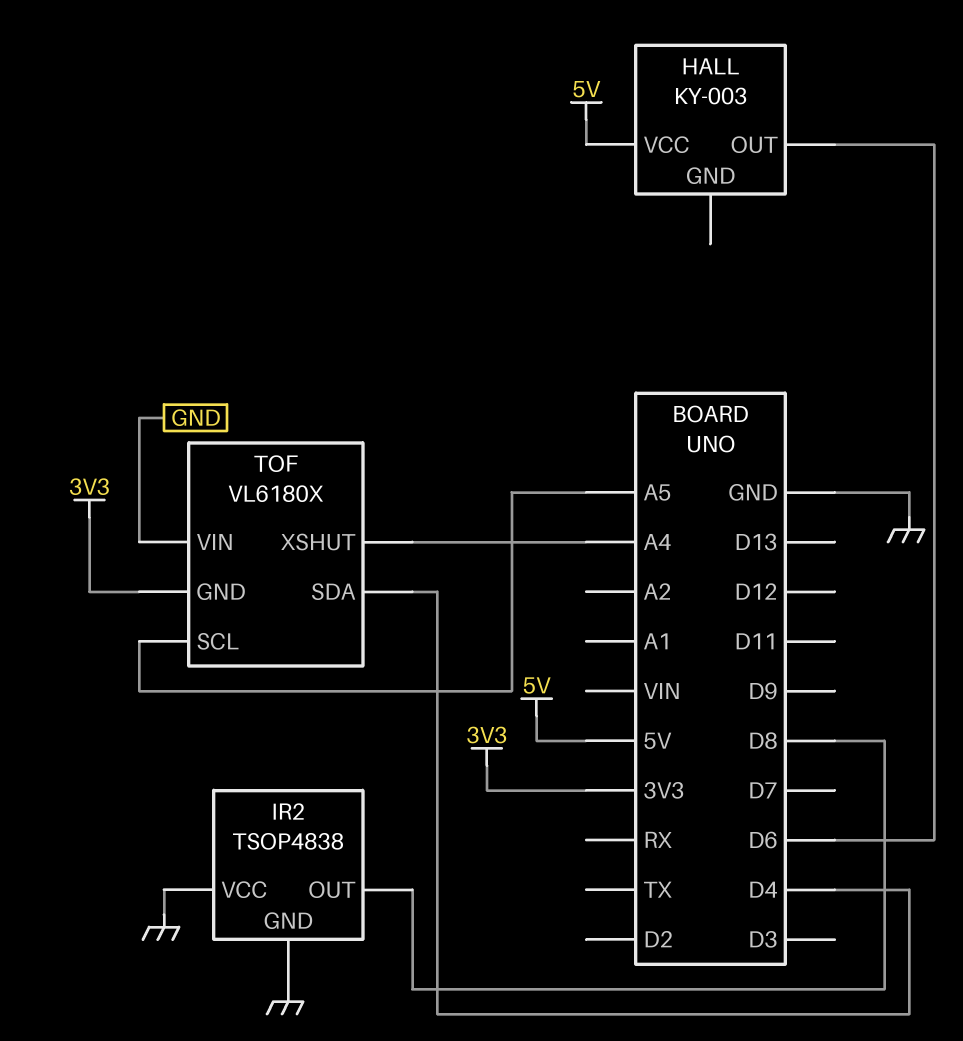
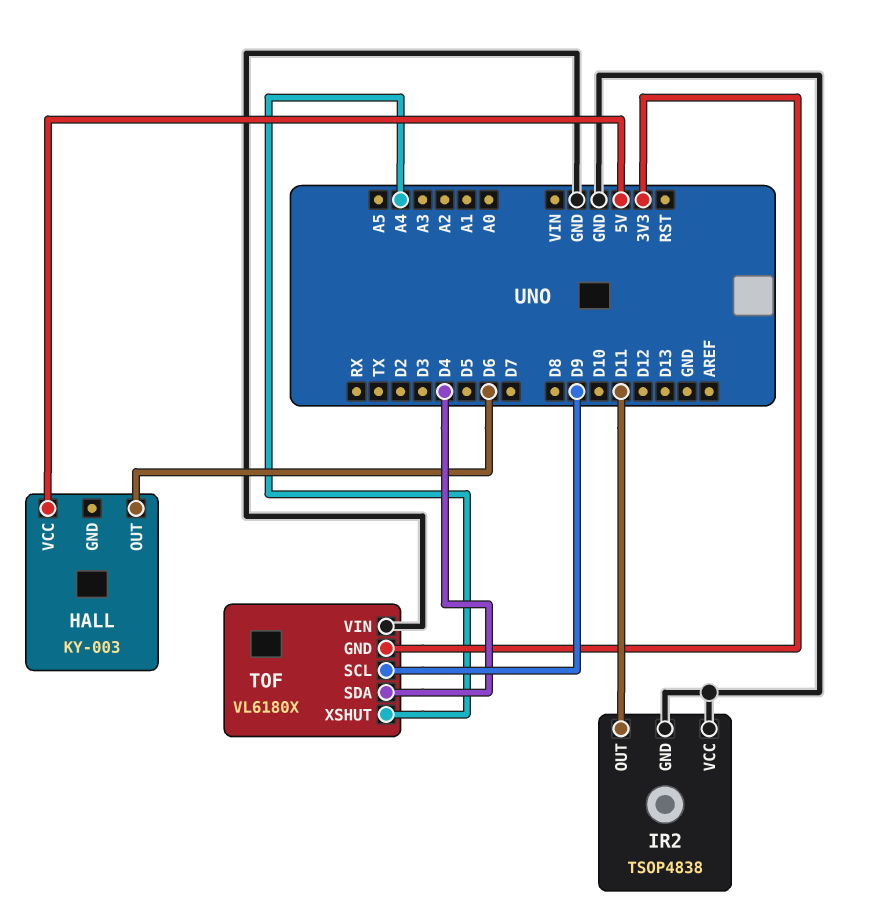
IR2 pin OUT: D8 -> D11
TOF pin SCL: A5 -> D9

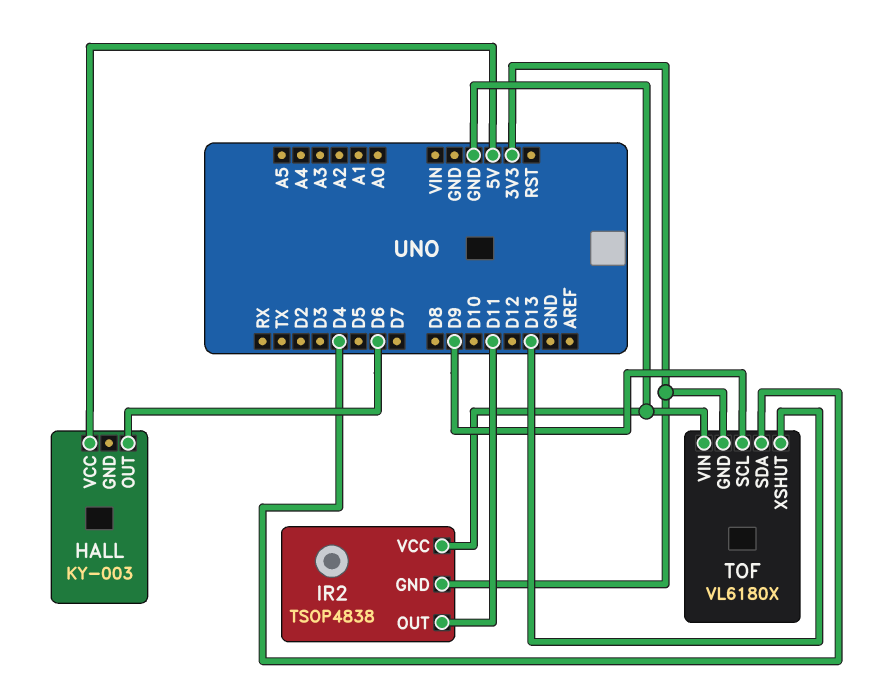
IR2 pin GND: GND -> 3V3
TOF pin XSHUT: A4 -> D13

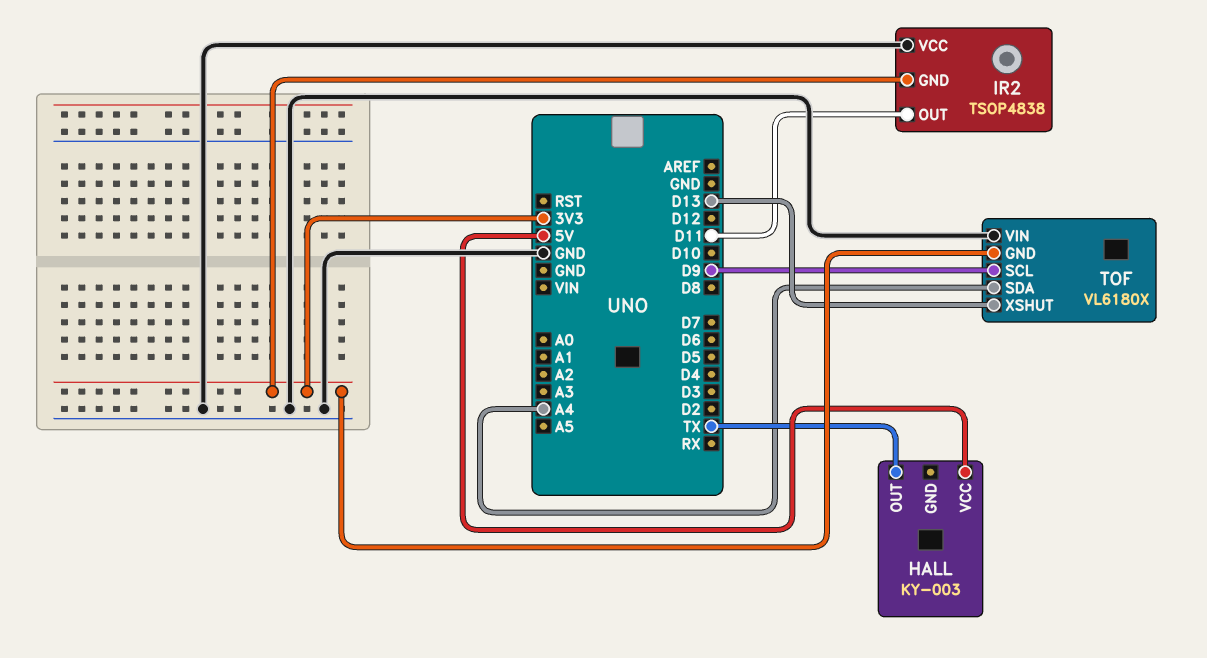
HALL pin OUT: D6 -> TX
TOF pin SDA: D4 -> A4

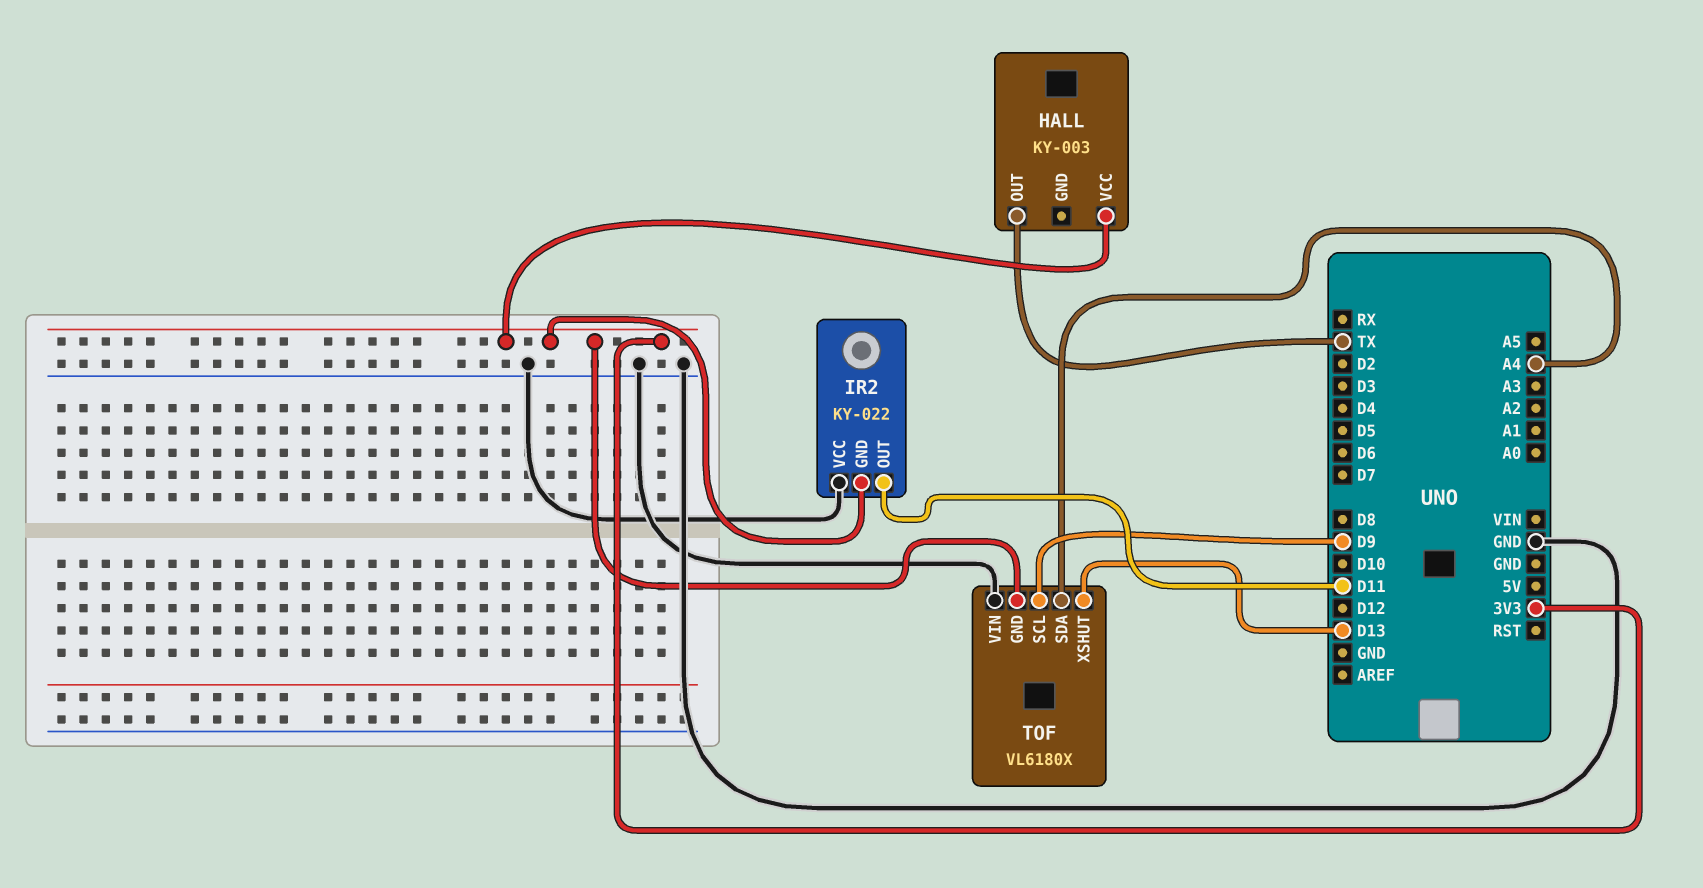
HALL pin VCC: 5V -> 3V3
IR2: TSOP4838 -> KY-022

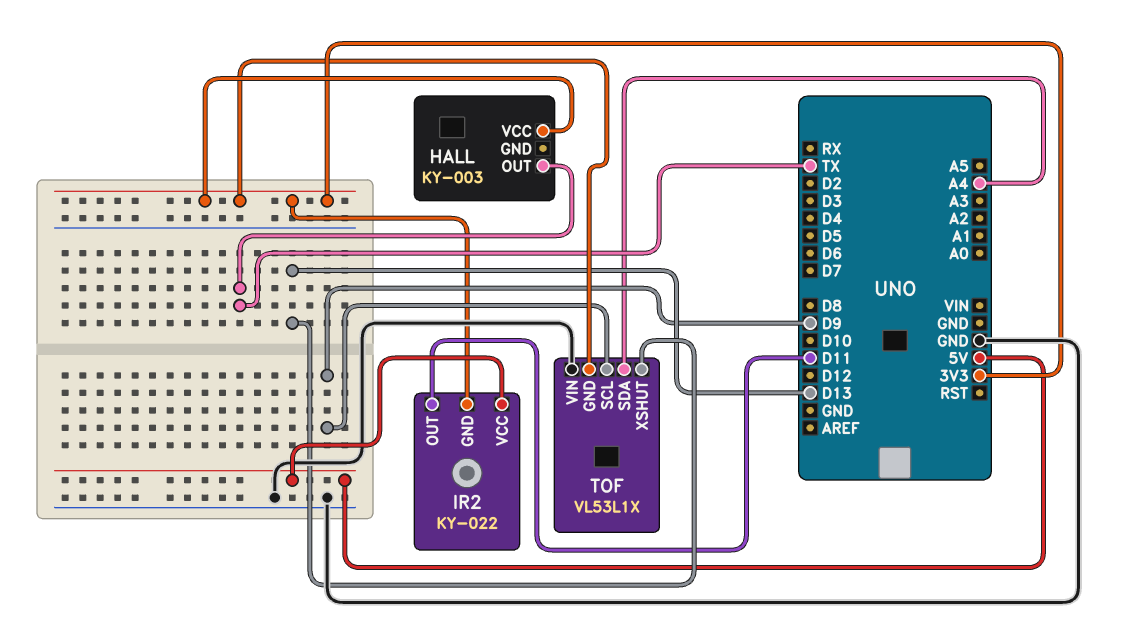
IR2 pin VCC: GND -> 5V
TOF: VL6180X -> VL53L1X

